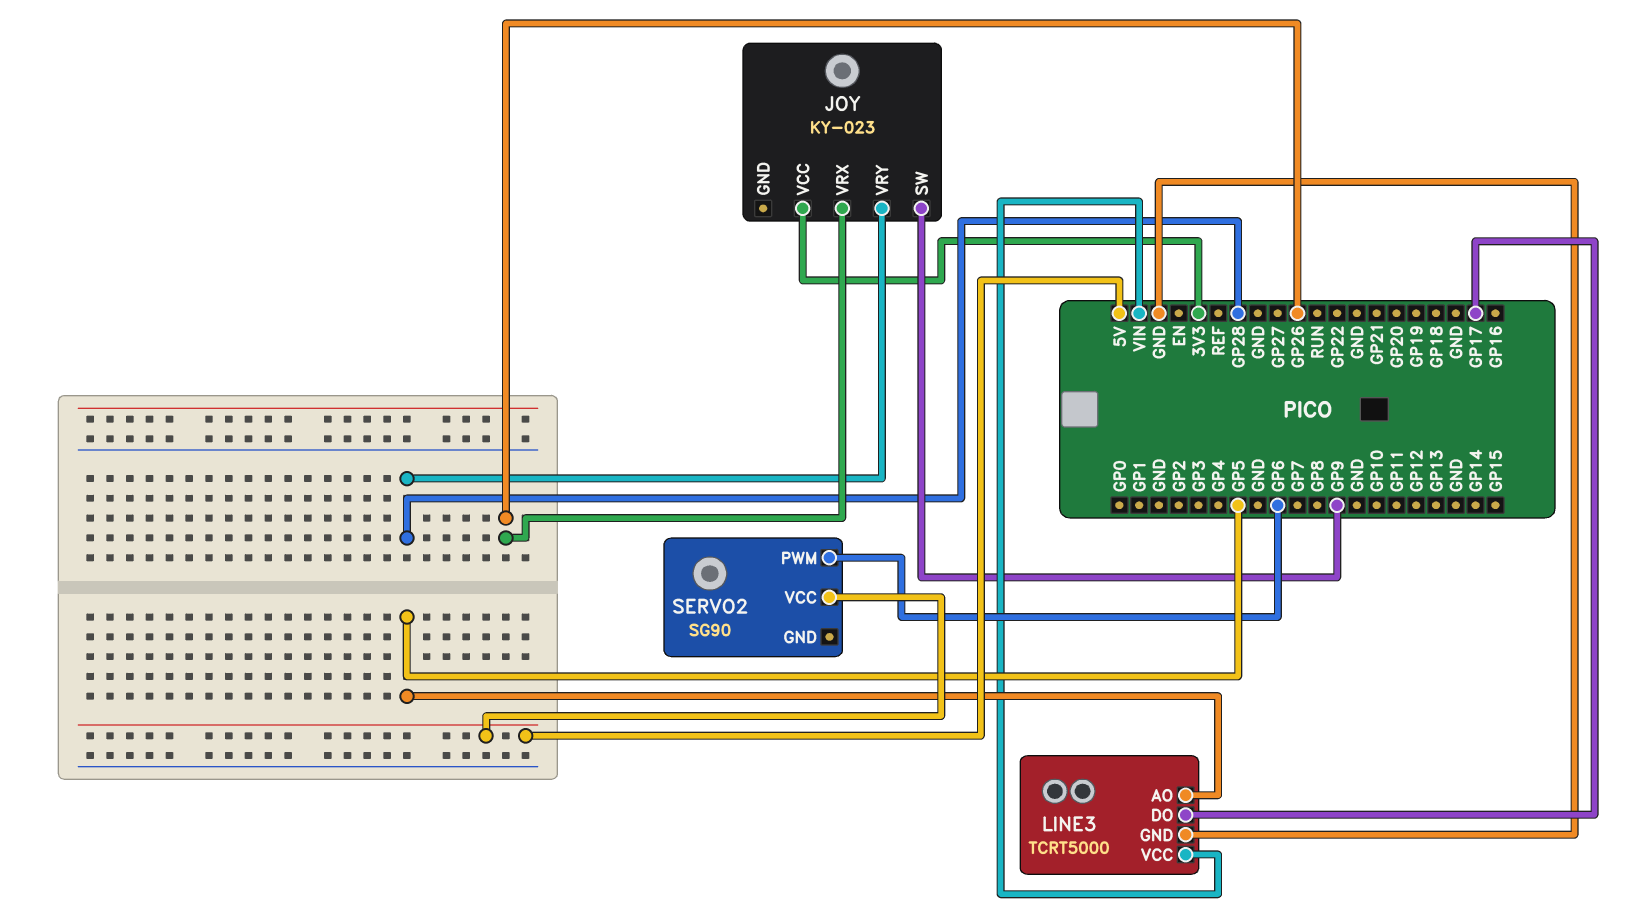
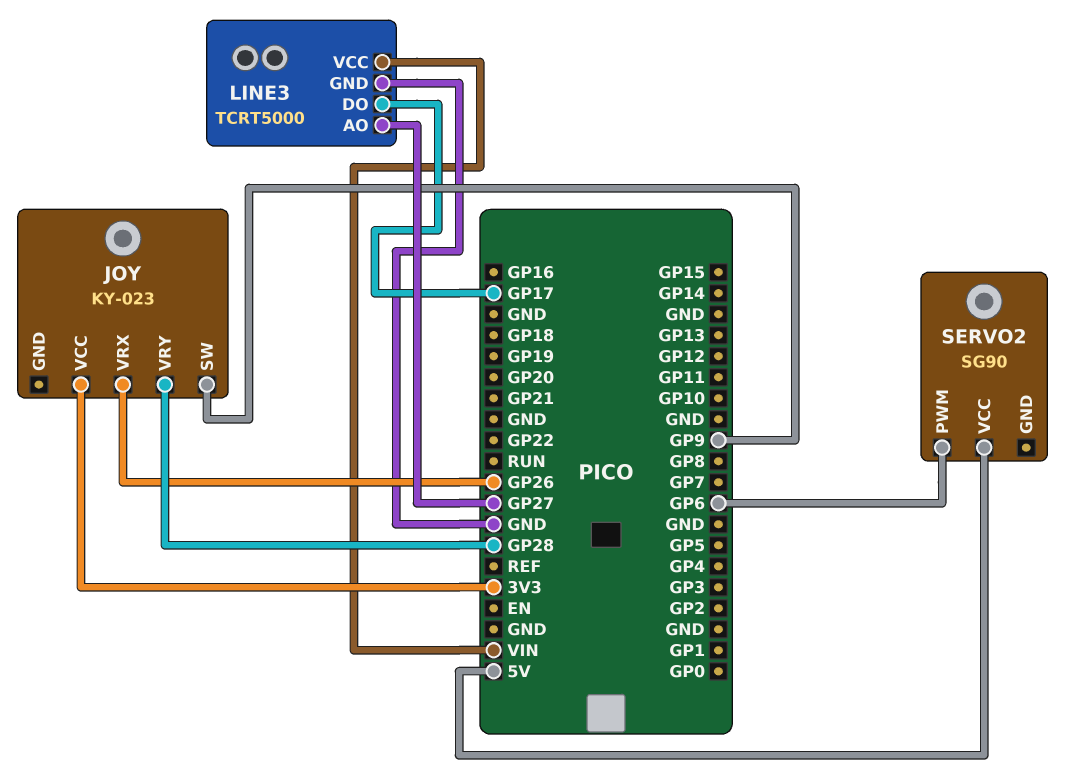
LINE3 pin AO: GP5 -> GP27

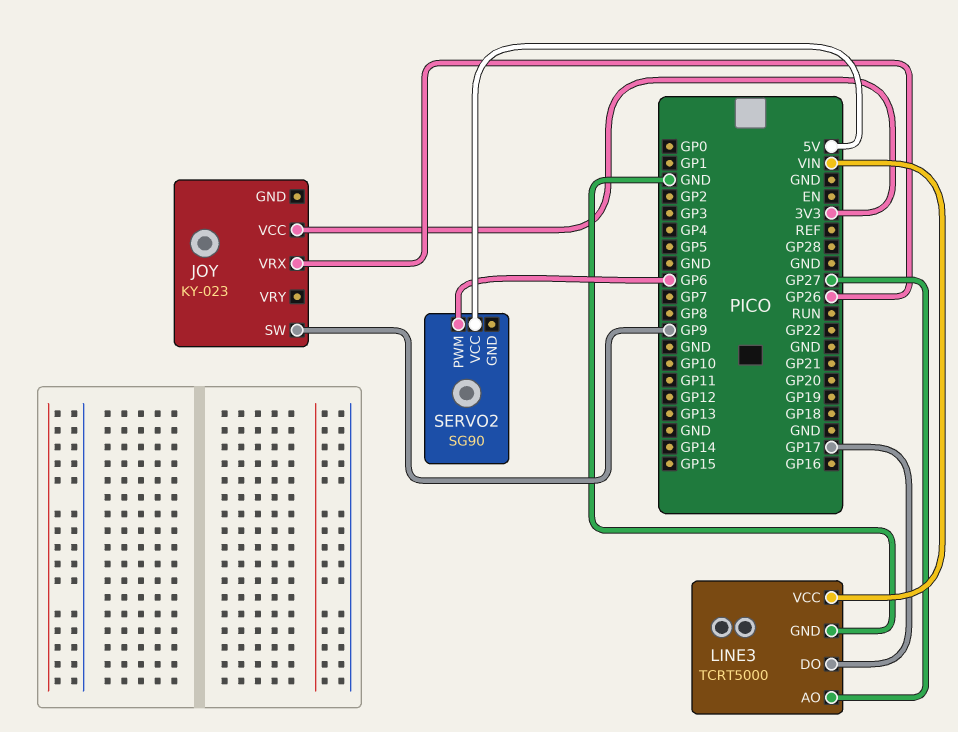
JOY pin VRY: GP28 -> none

